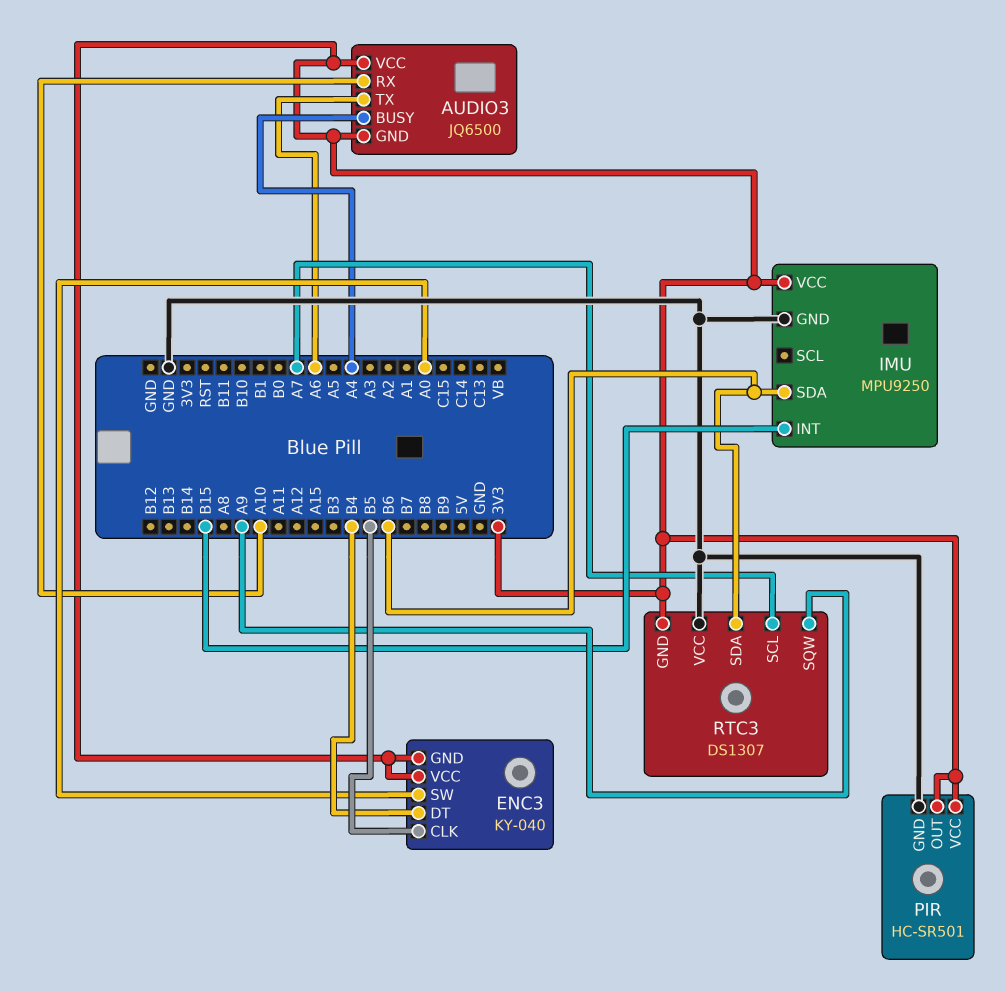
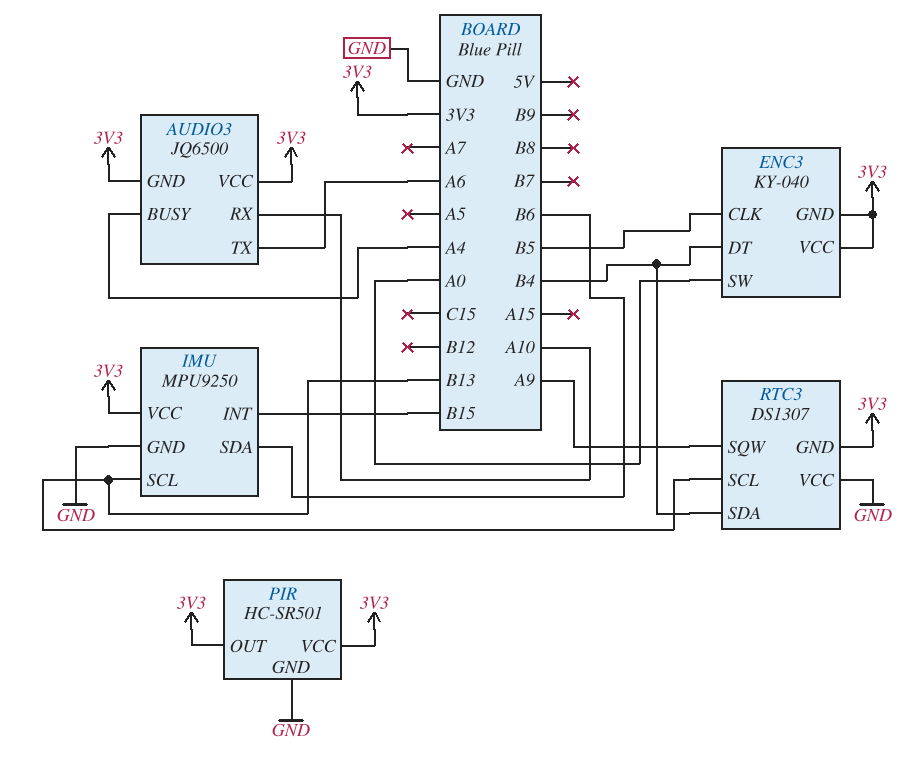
IMU pin SCL: none -> B13
RTC3 pin SCL: A7 -> B13
RTC3 pin SDA: B6 -> B4

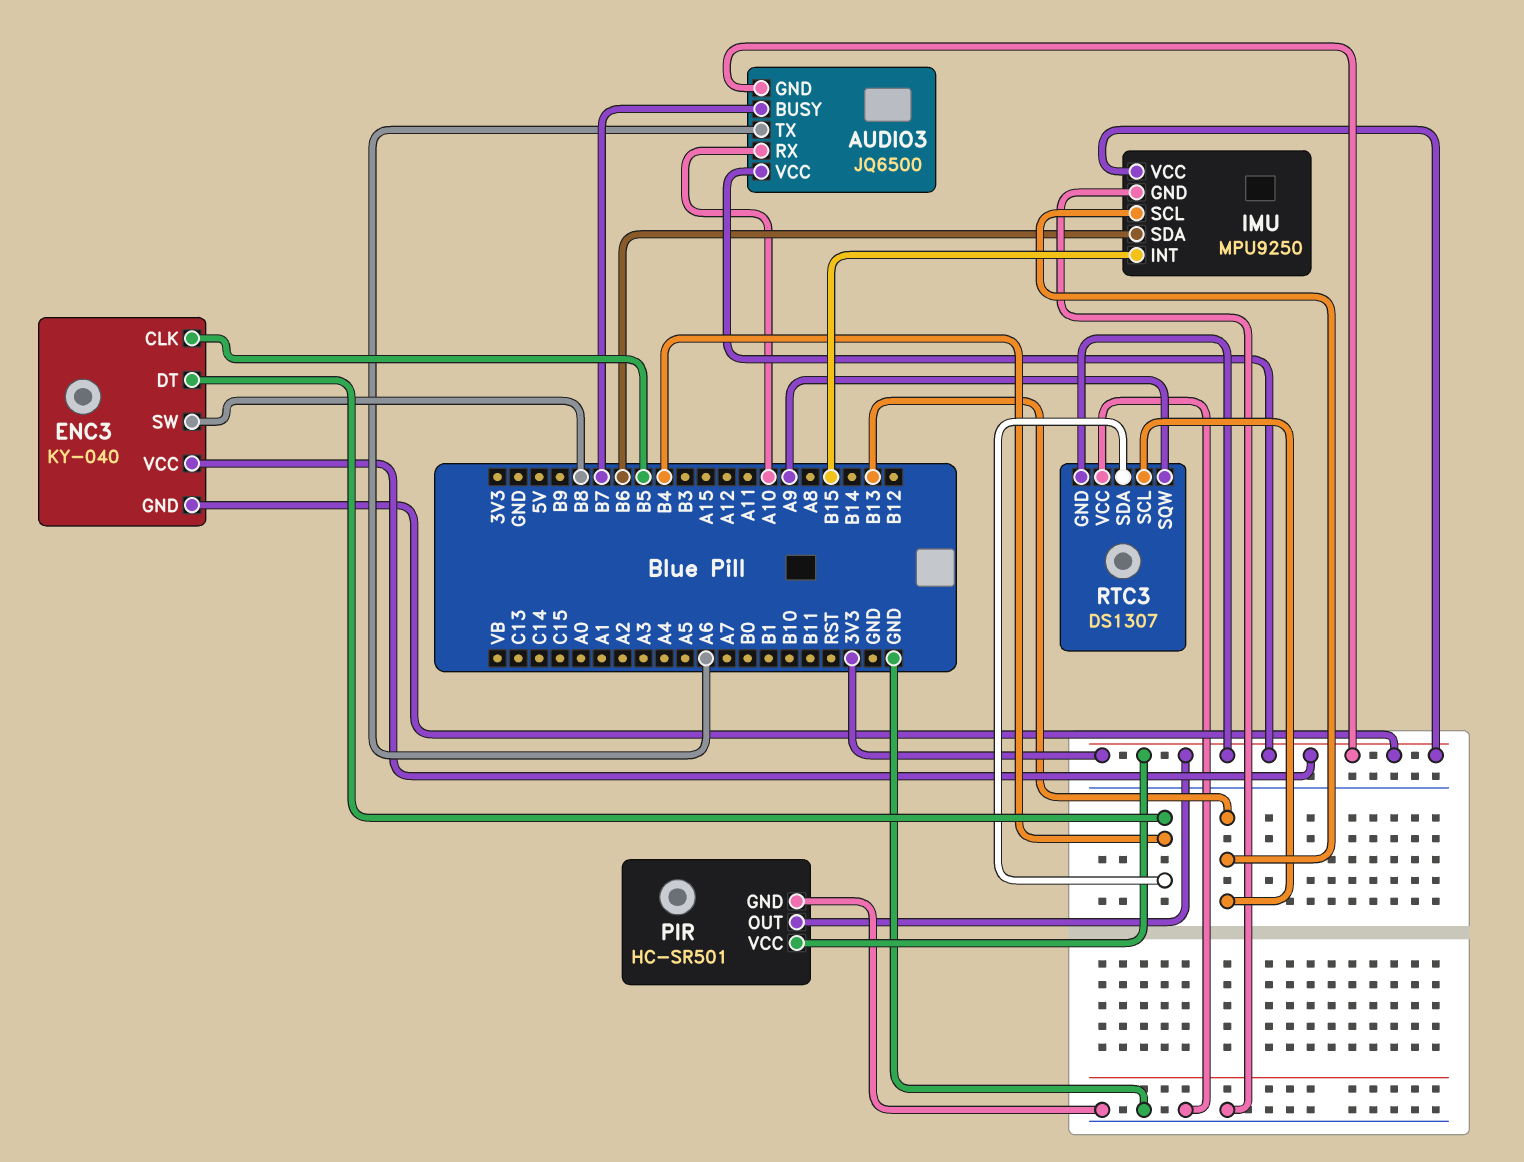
AUDIO3 pin BUSY: A4 -> B7
ENC3 pin SW: A0 -> B8

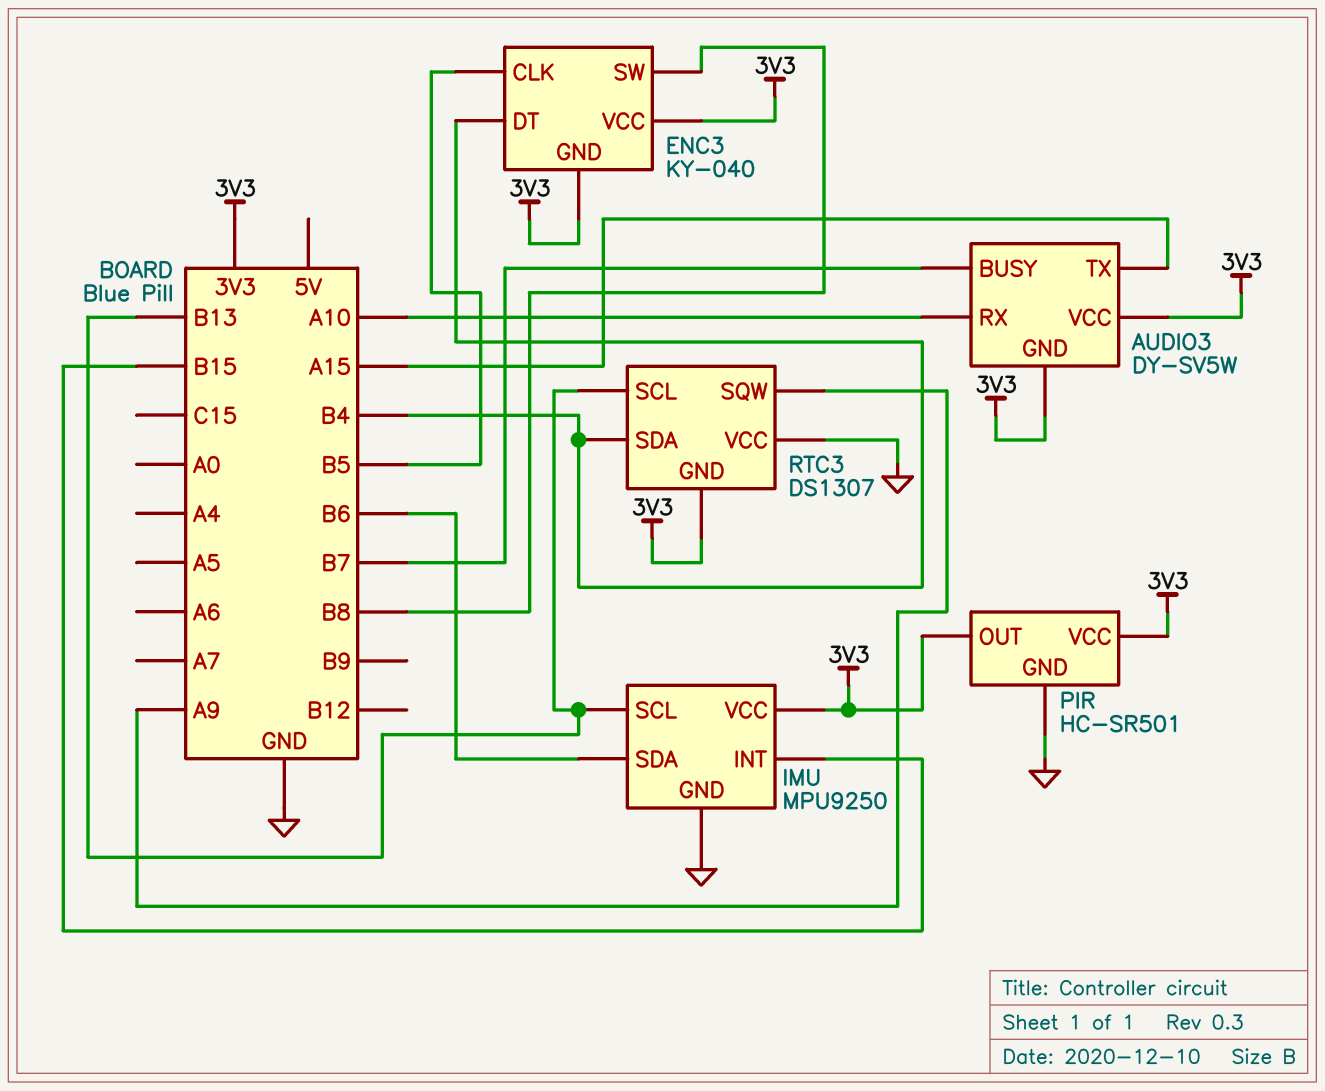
AUDIO3: JQ6500 -> DY-SV5W
AUDIO3 pin TX: A6 -> A15

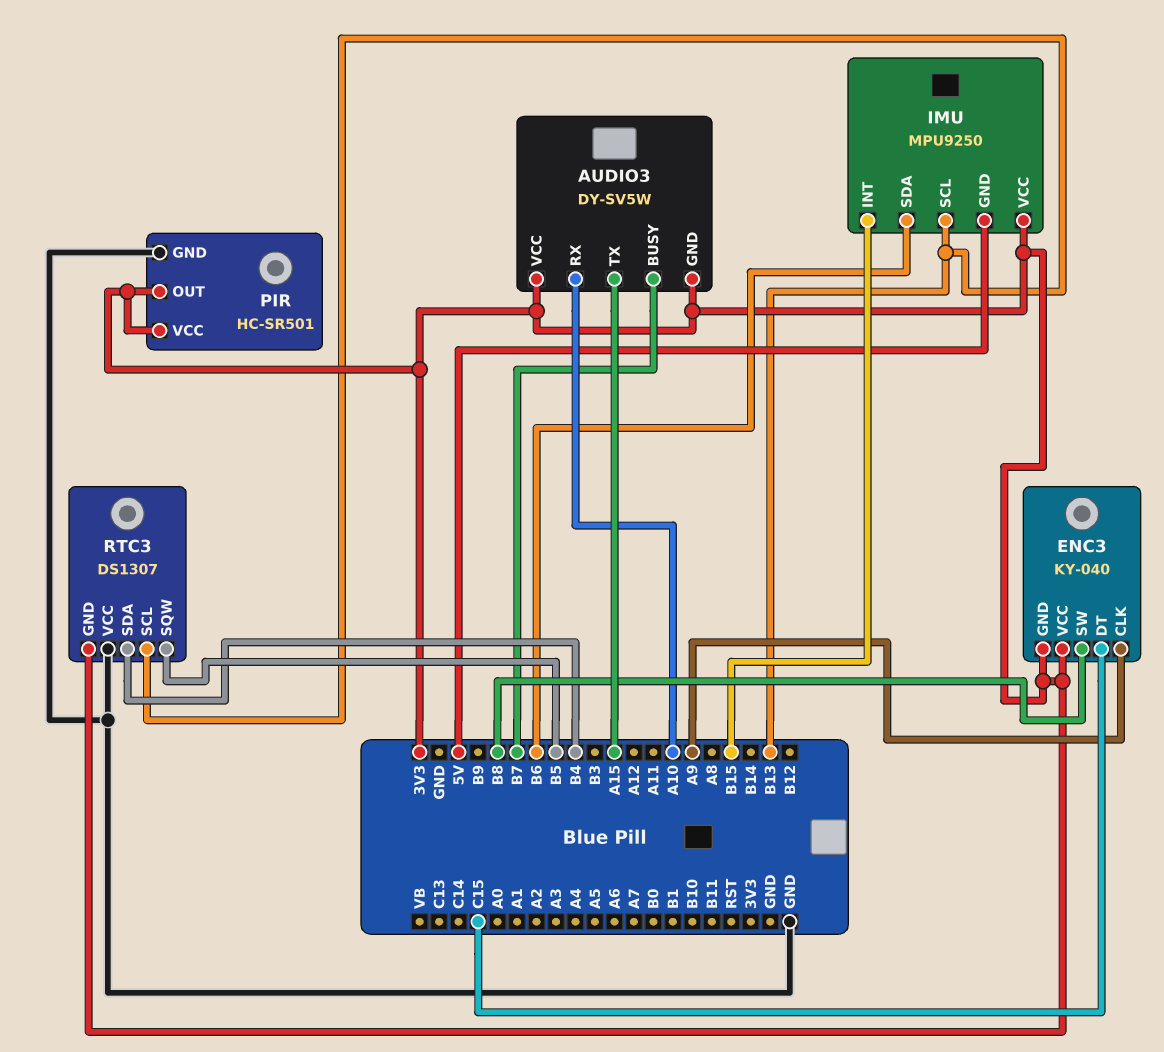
ENC3 pin CLK: B5 -> A9
ENC3 pin DT: B4 -> C15
IMU pin GND: GND -> 5V
RTC3 pin SQW: A9 -> B5

